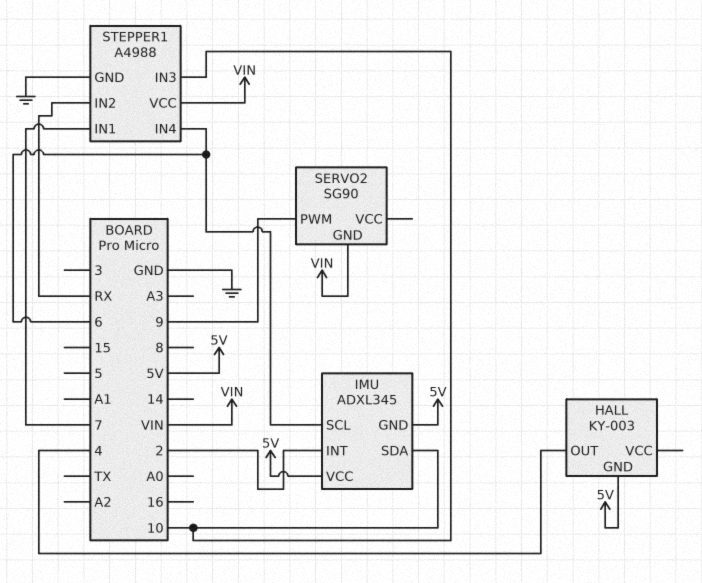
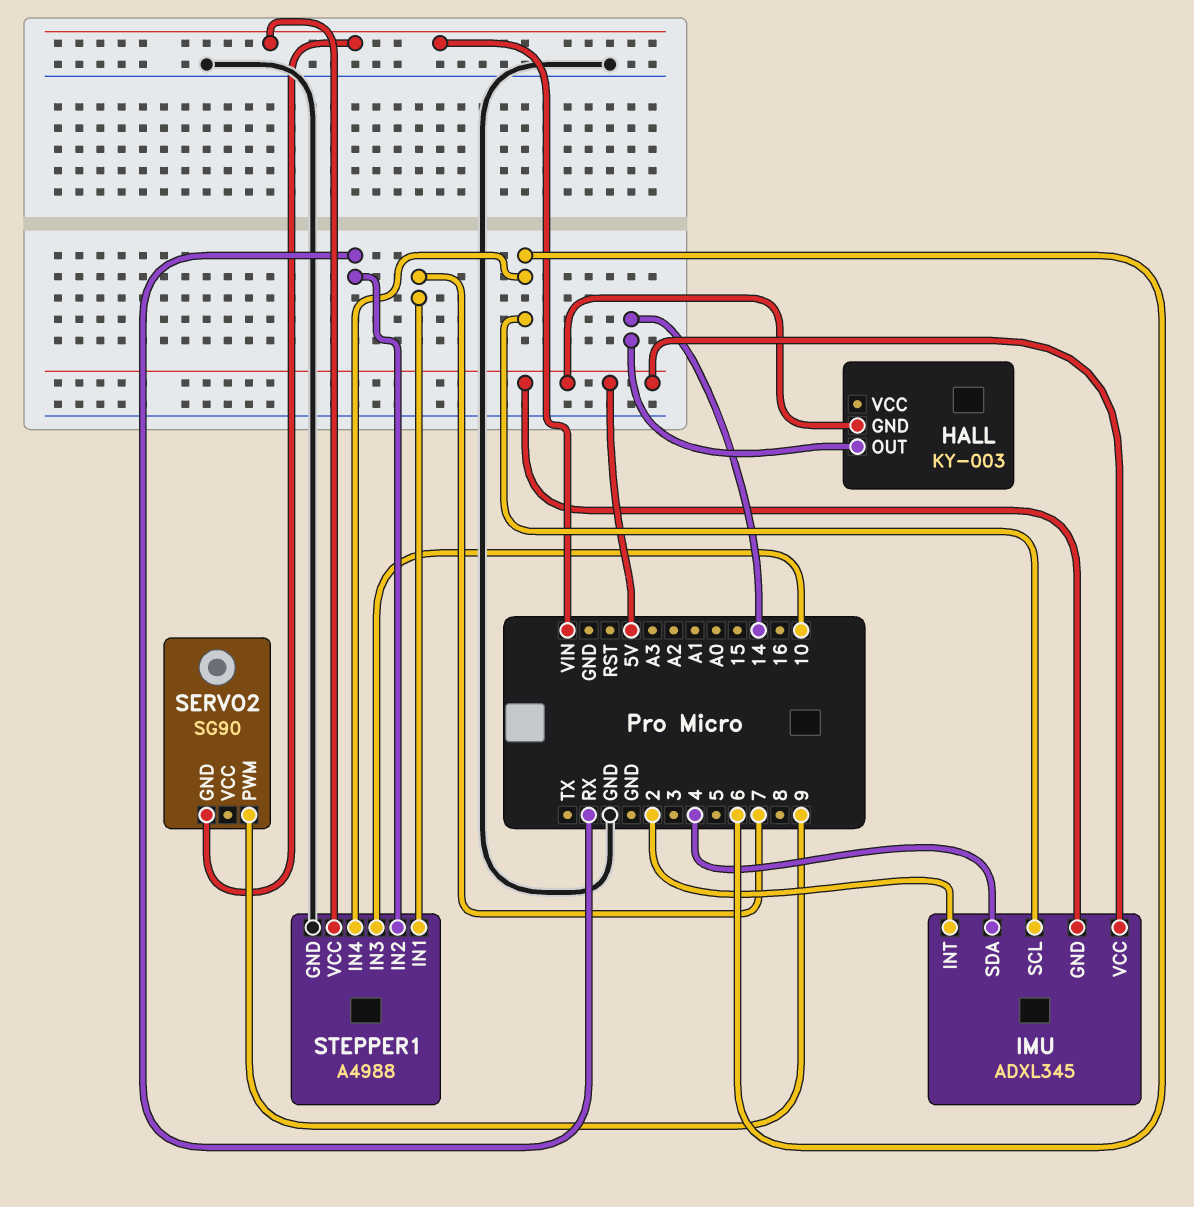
HALL pin OUT: 4 -> 14
IMU pin SDA: 10 -> 4

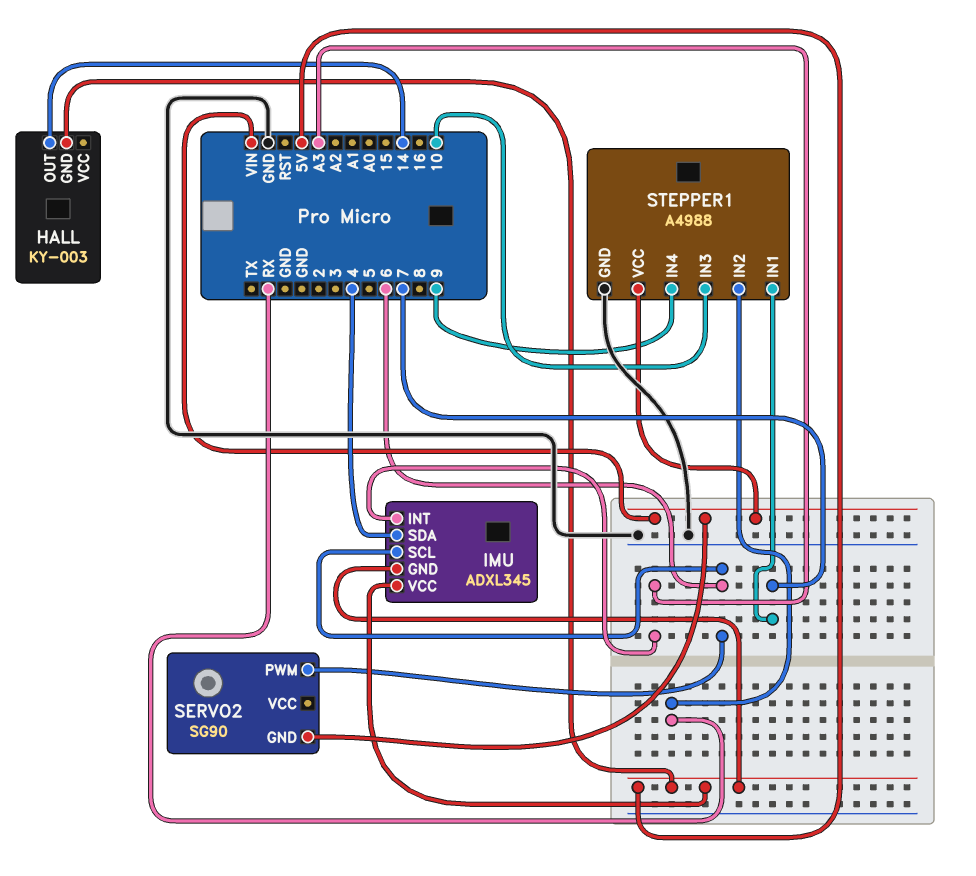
IMU pin INT: 2 -> A3
SERVO2 pin PWM: 9 -> 6
STEPPER1 pin IN4: 6 -> 9

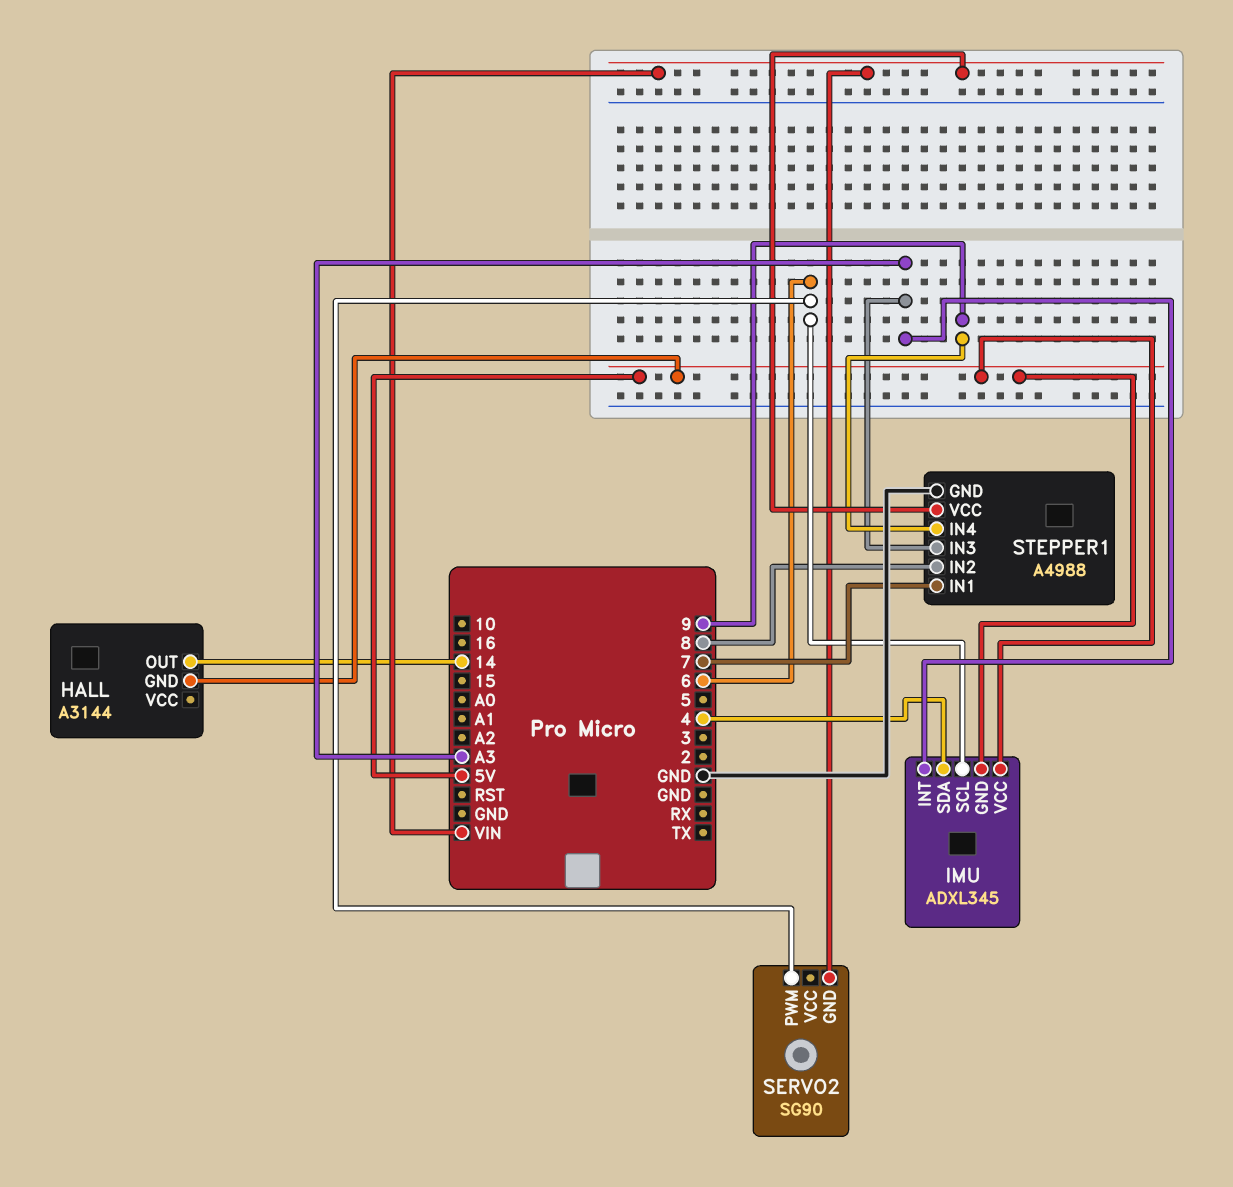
HALL: KY-003 -> A3144
STEPPER1 pin IN2: RX -> 8
STEPPER1 pin IN3: 10 -> A3

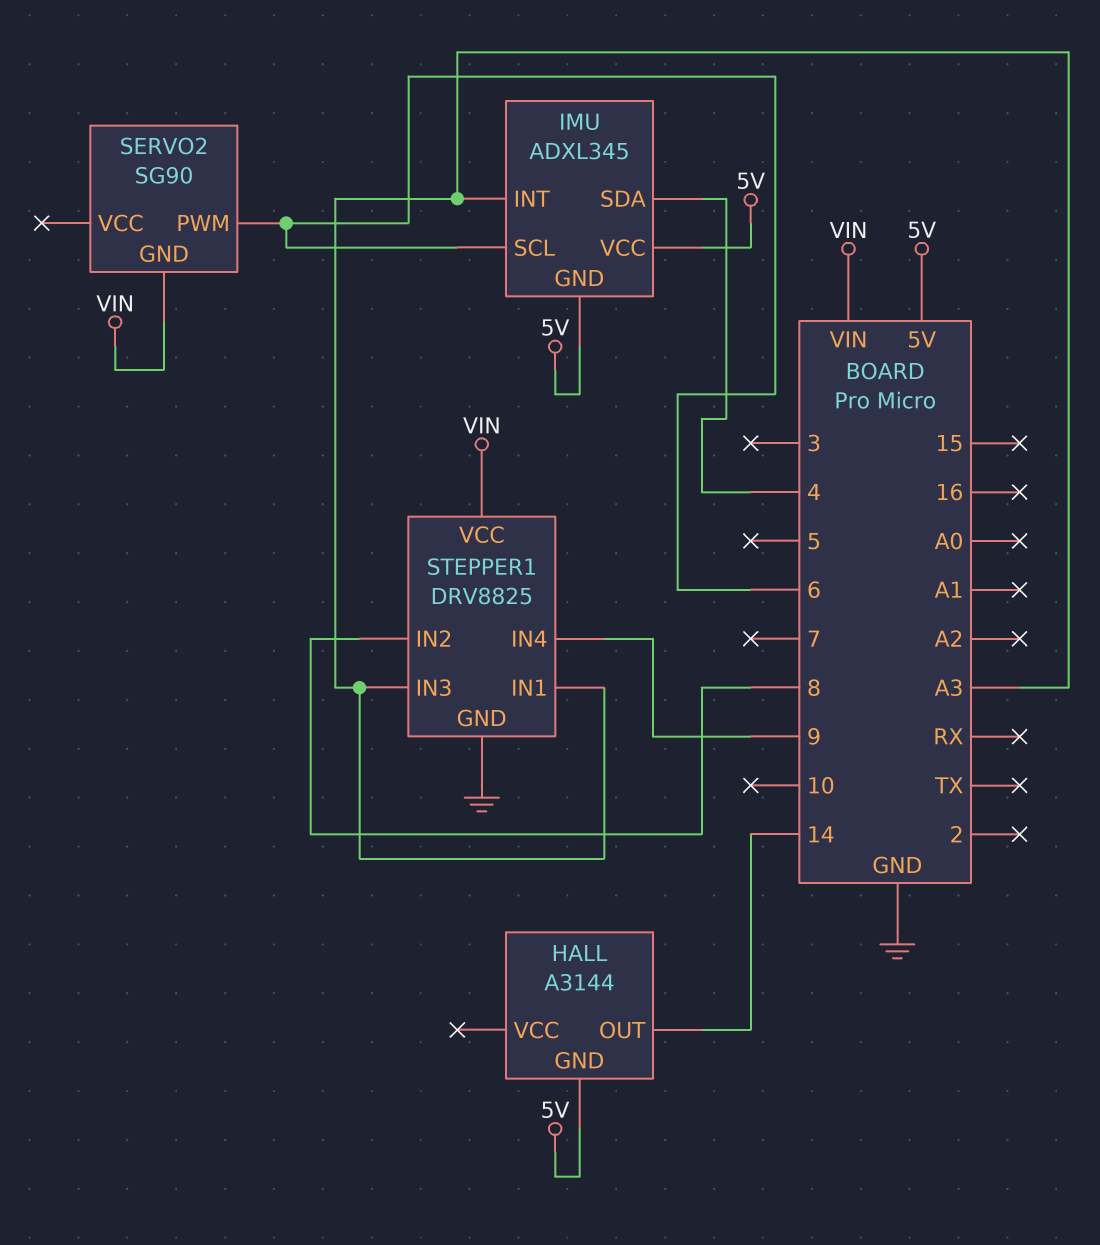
STEPPER1: A4988 -> DRV8825
STEPPER1 pin IN1: 7 -> A3

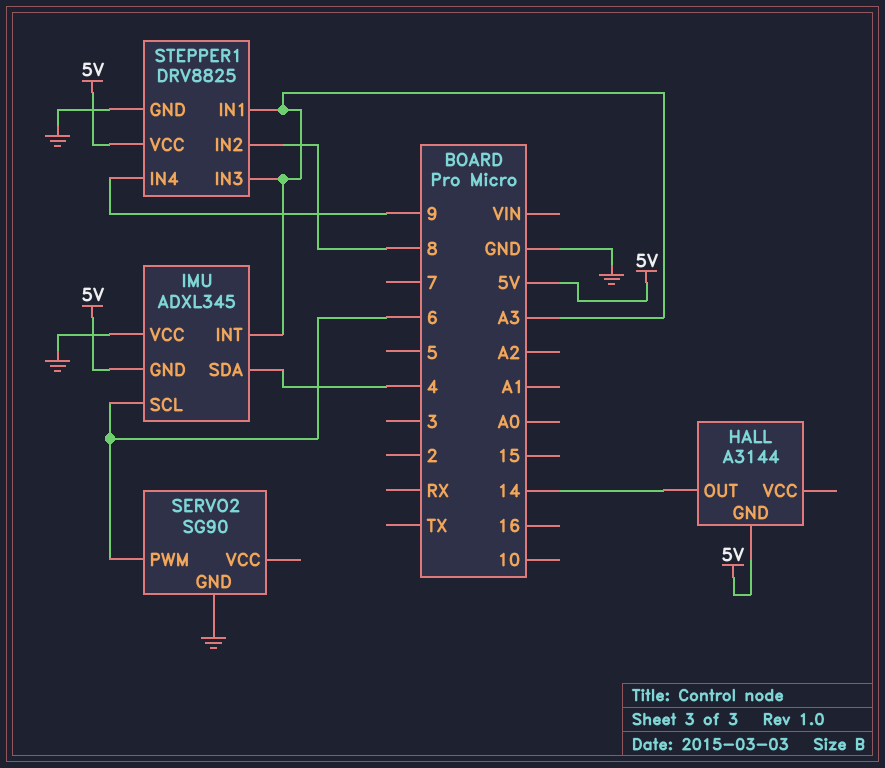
IMU pin VCC: 5V -> GND
SERVO2 pin GND: VIN -> GND
STEPPER1 pin VCC: VIN -> 5V

